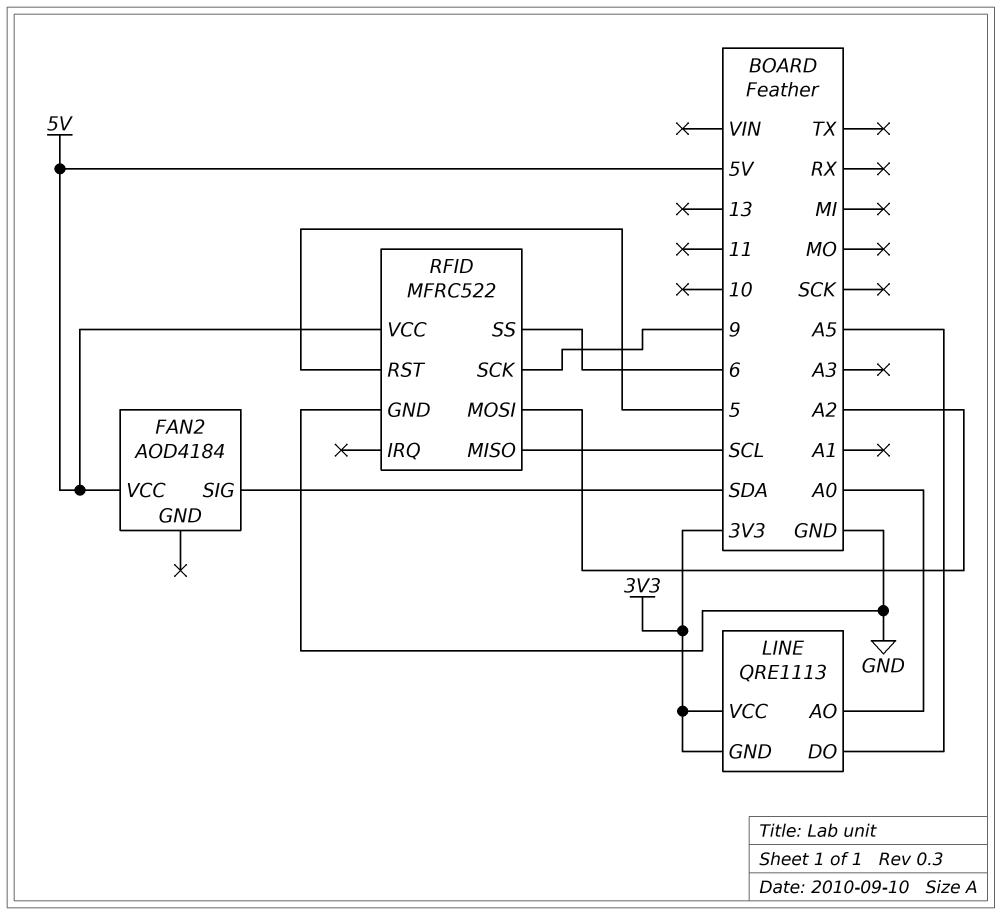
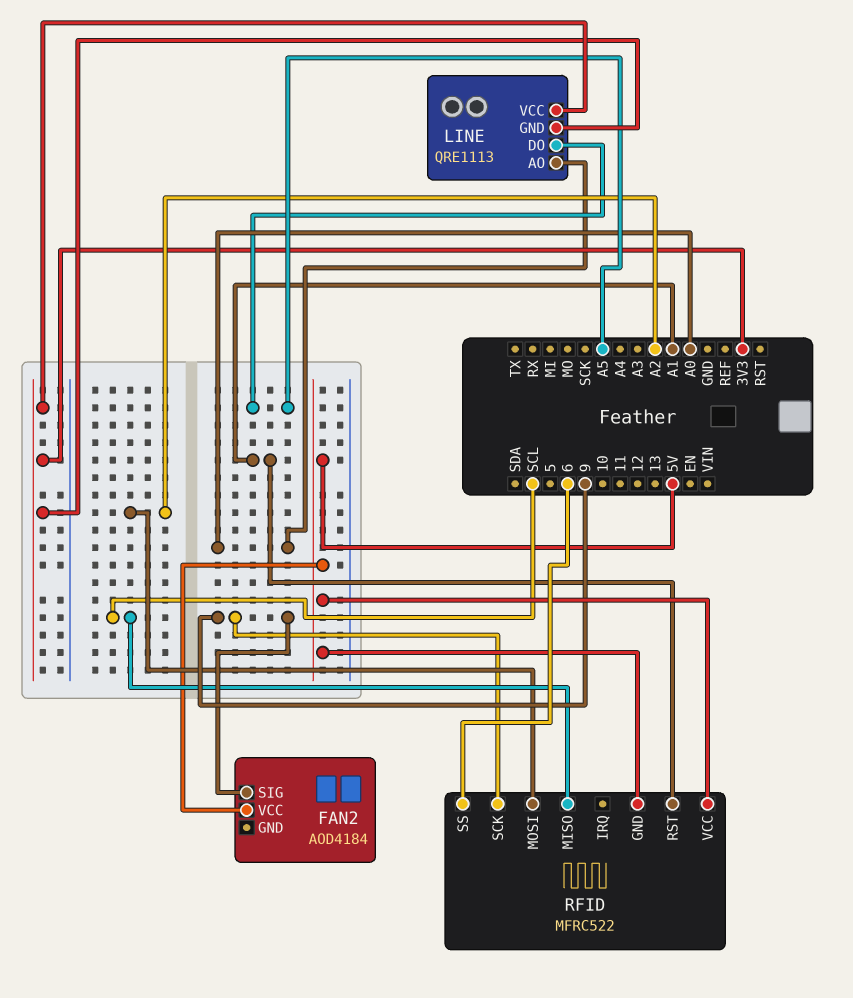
FAN2 pin SIG: SDA -> 9
RFID pin GND: GND -> 5V
RFID pin RST: 5 -> A1

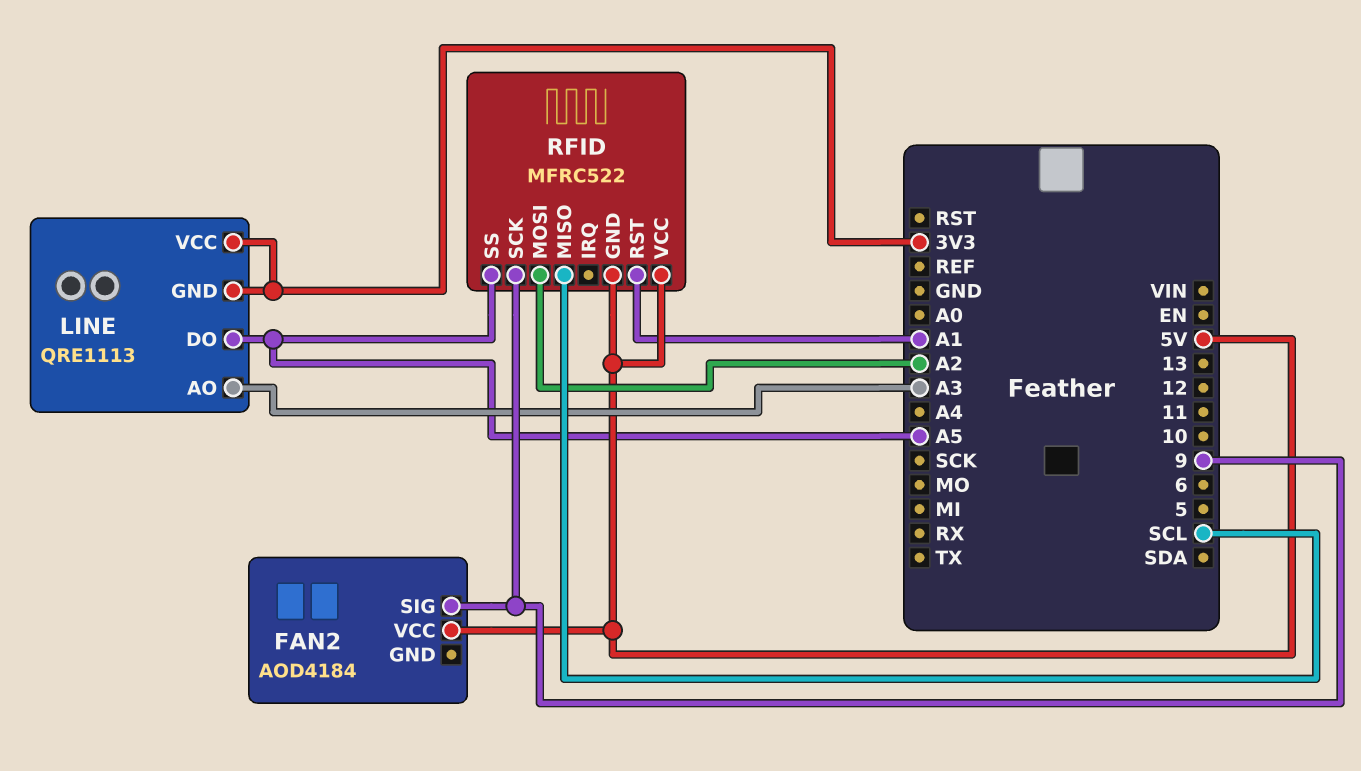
LINE pin AO: A0 -> A3
RFID pin SS: 6 -> A5

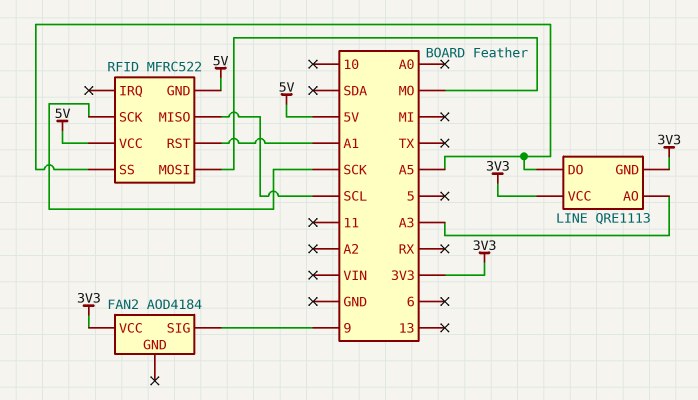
FAN2 pin VCC: 5V -> 3V3
RFID pin MOSI: A2 -> MO
RFID pin SCK: 9 -> SCK

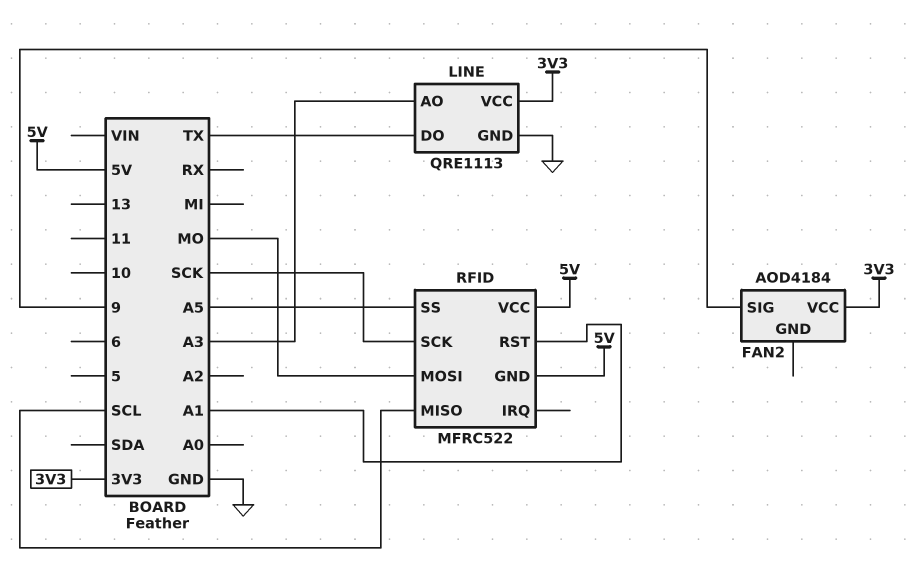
LINE pin DO: A5 -> TX
LINE pin GND: 3V3 -> GND

